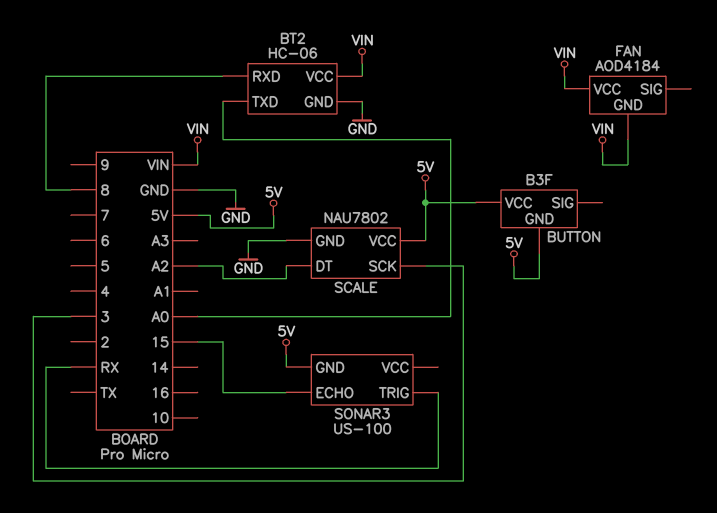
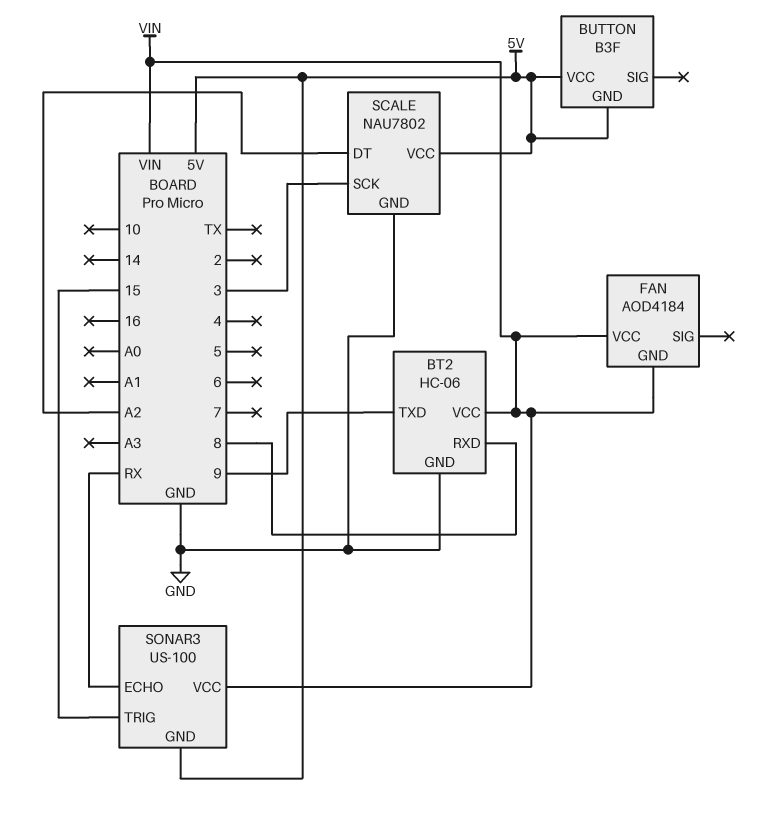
BT2 pin TXD: A0 -> 9
SONAR3 pin ECHO: 15 -> RX
SONAR3 pin TRIG: RX -> 15
SONAR3 pin VCC: none -> VIN

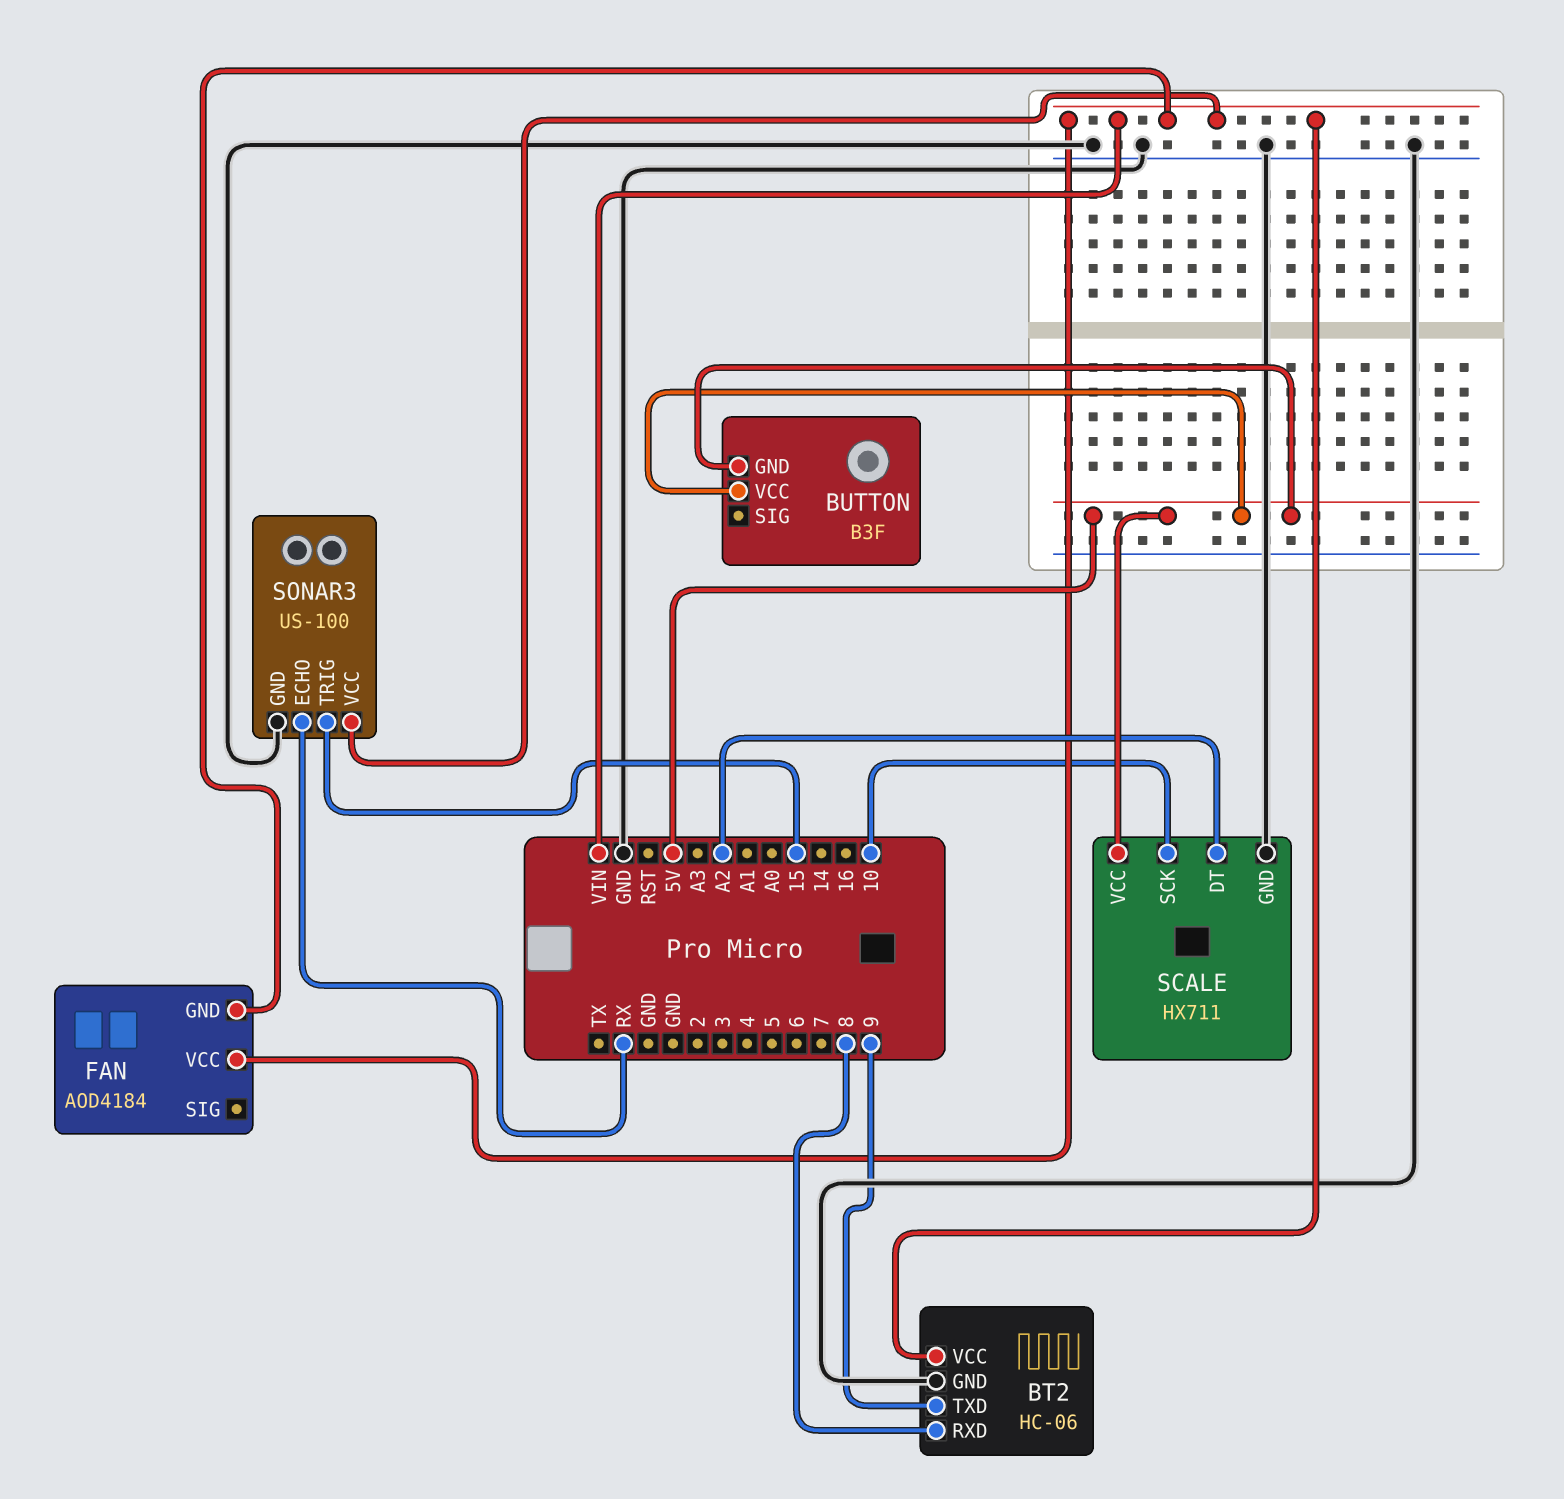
SCALE: NAU7802 -> HX711
SCALE pin SCK: 3 -> 10
SONAR3 pin GND: 5V -> GND

